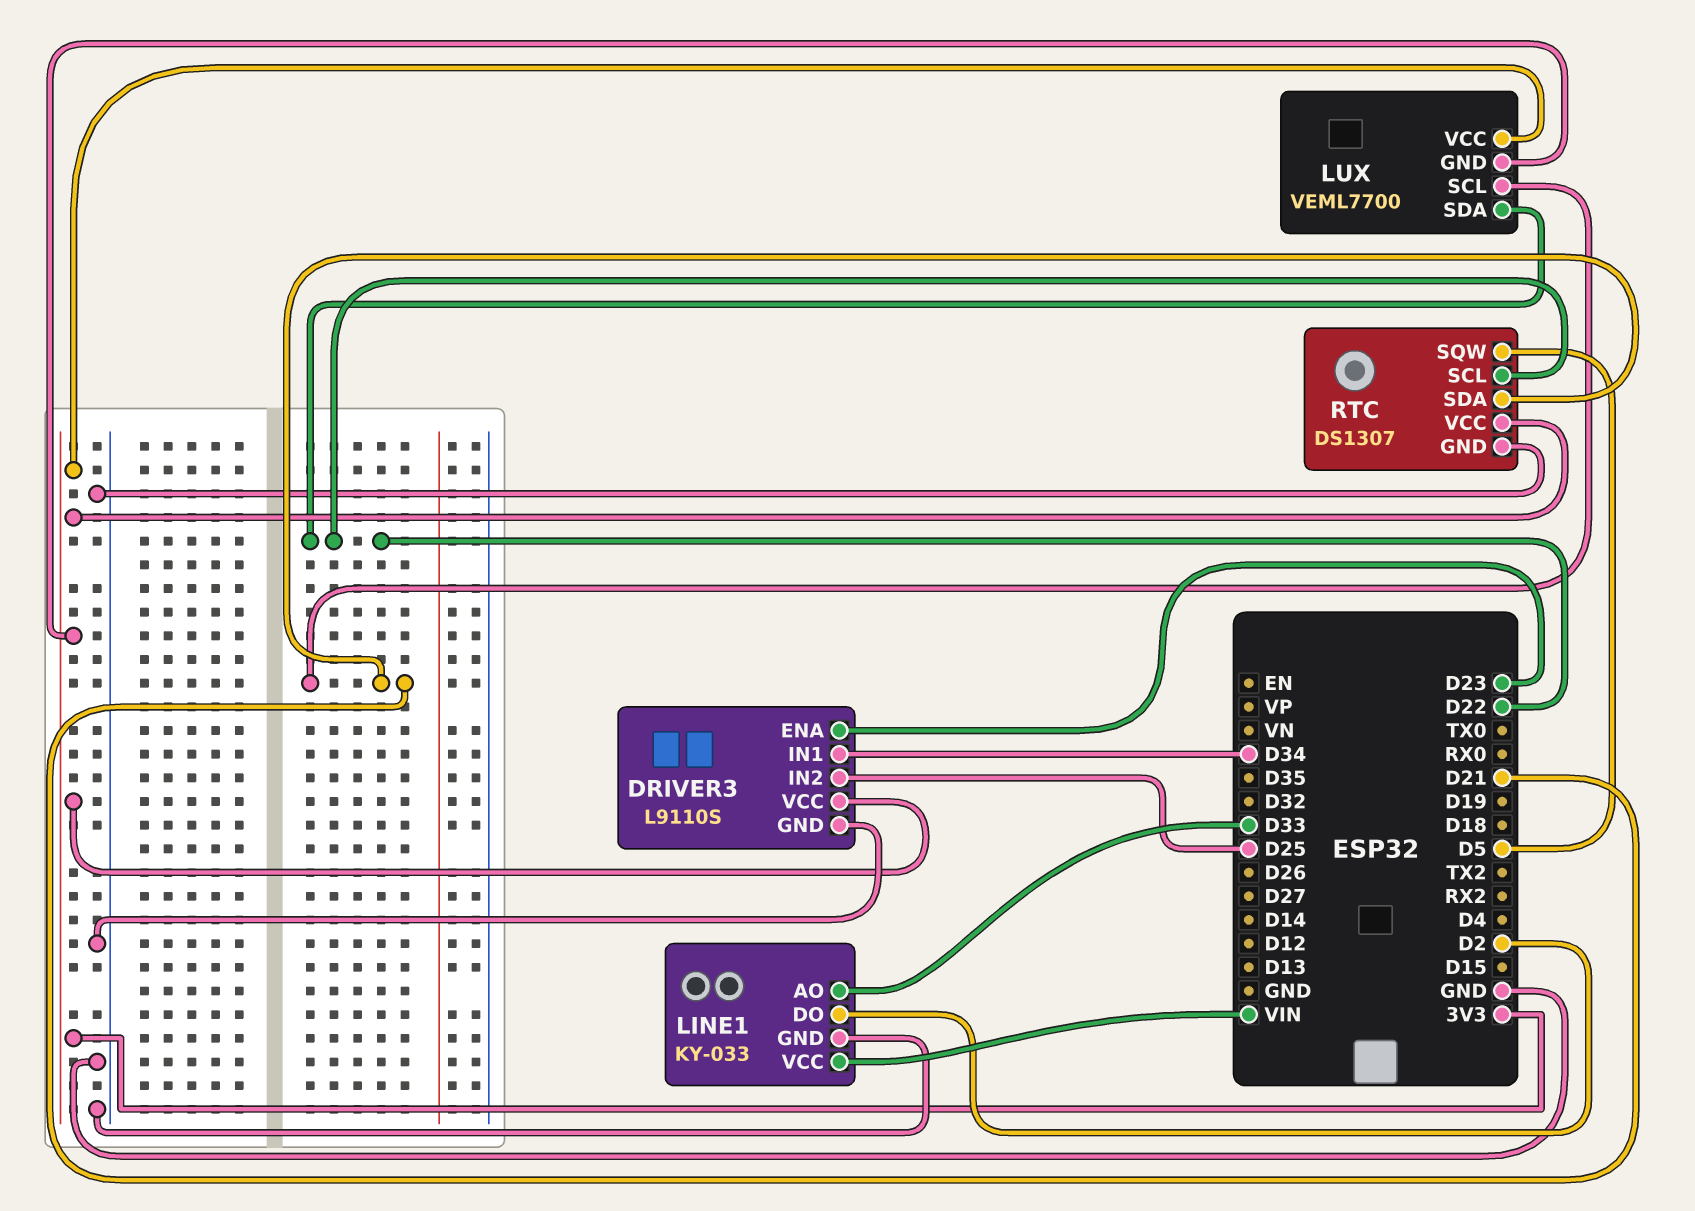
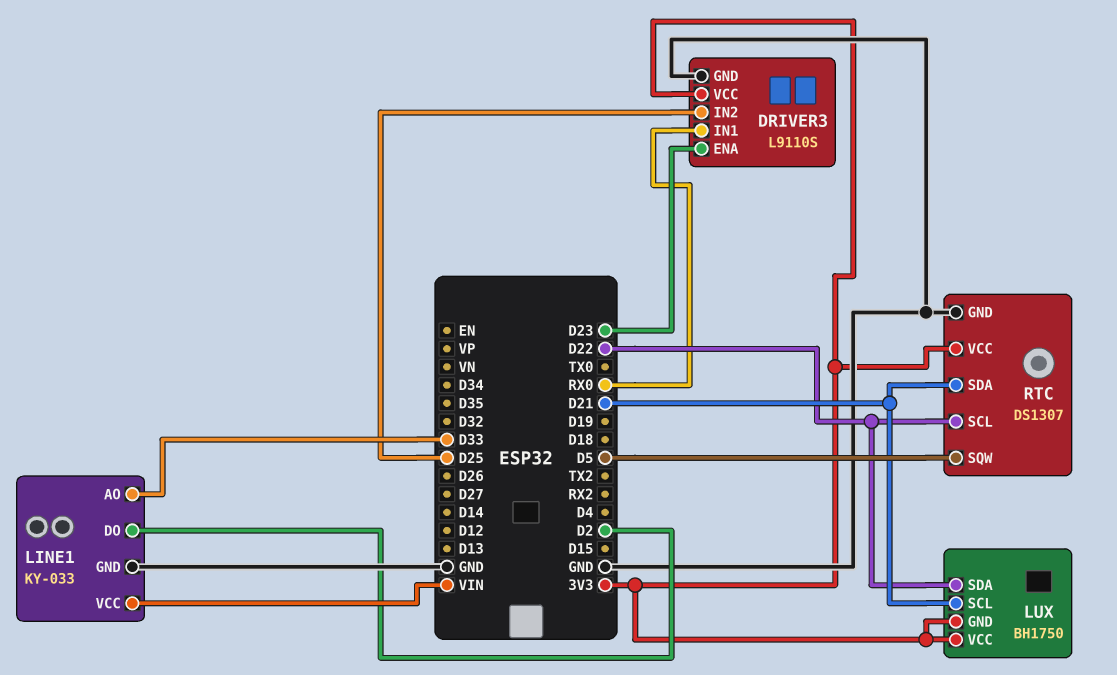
DRIVER3 pin IN1: D34 -> RX0
LUX: VEML7700 -> BH1750

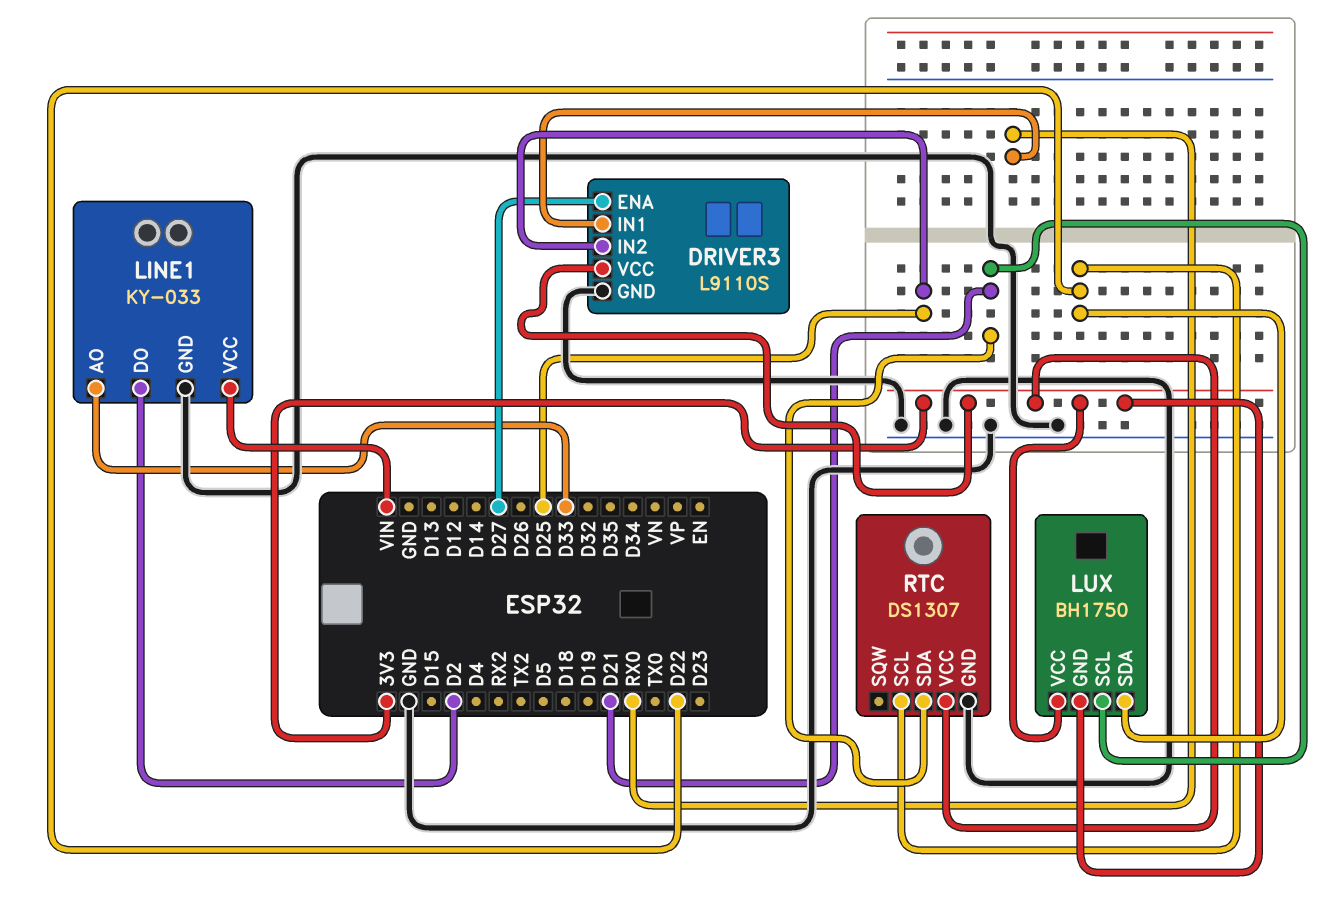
DRIVER3 pin ENA: D23 -> D27
RTC pin SQW: D5 -> none

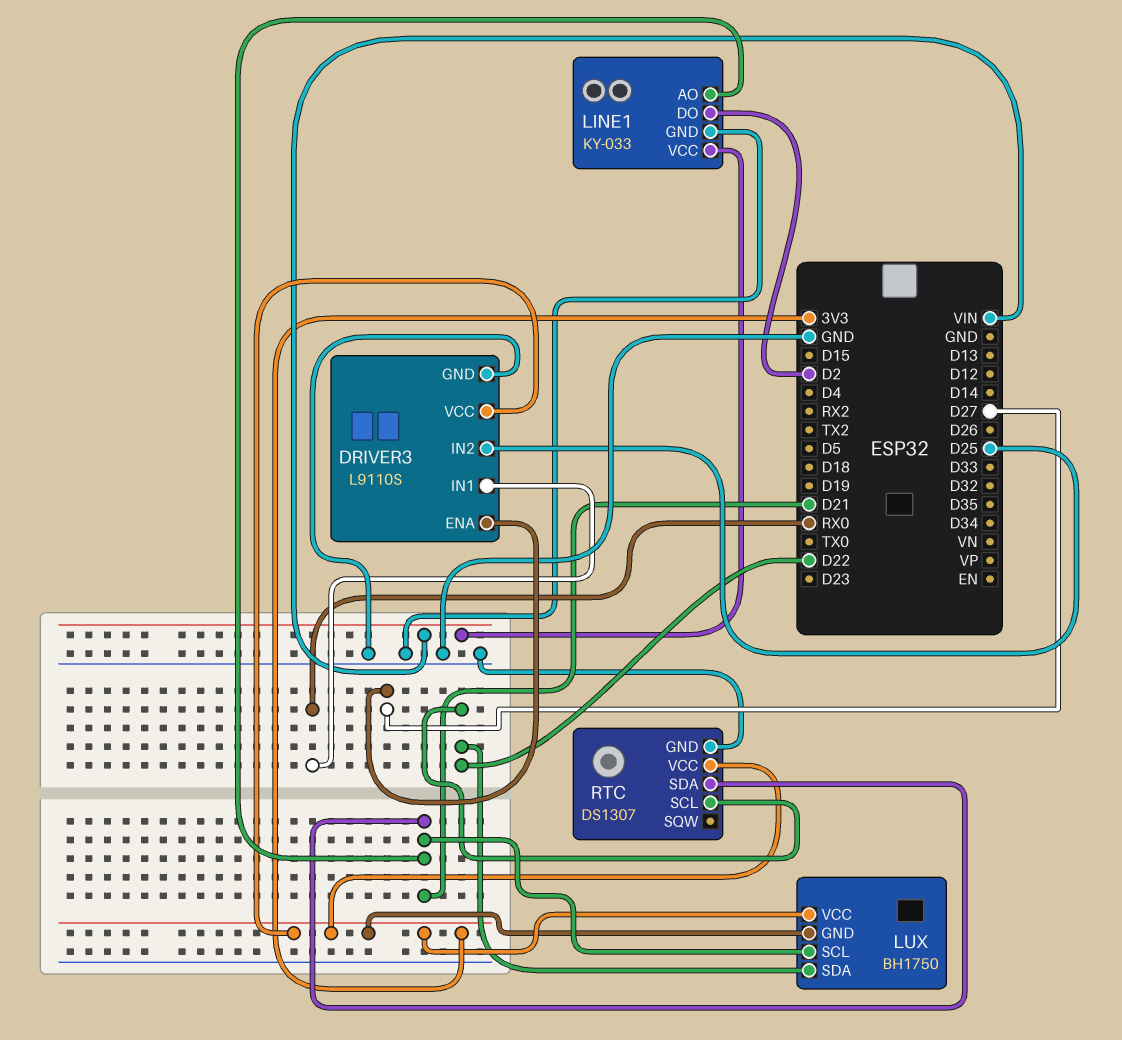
LINE1 pin AO: D33 -> D21

